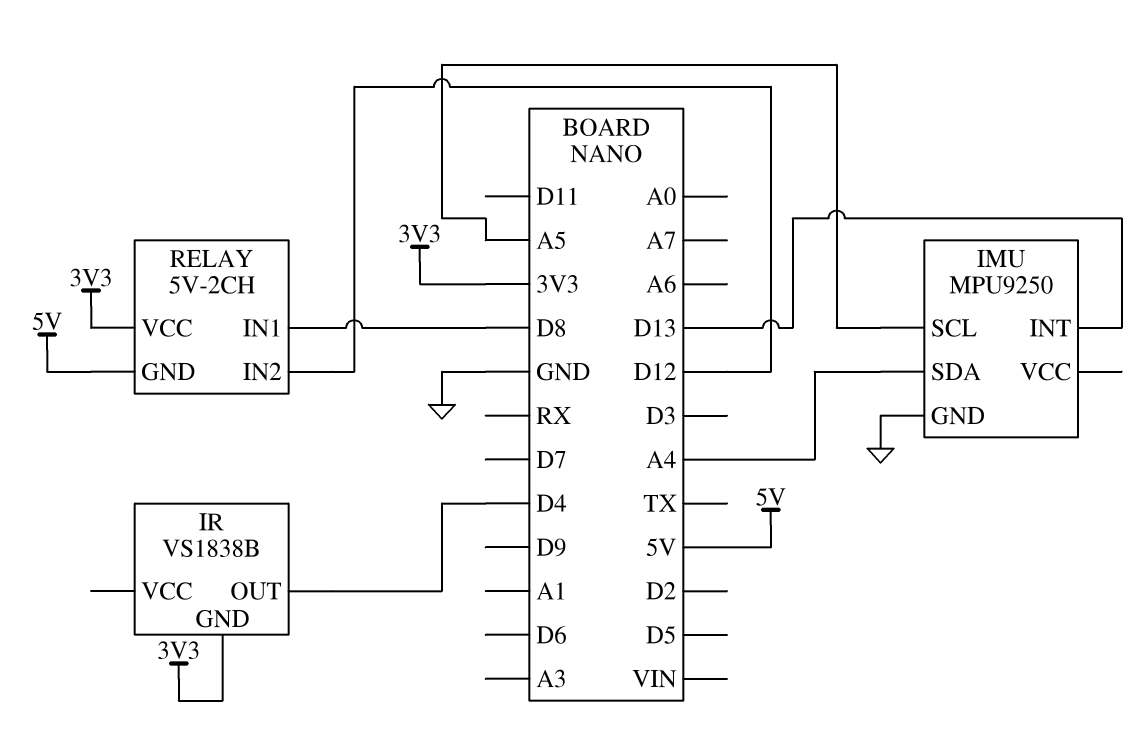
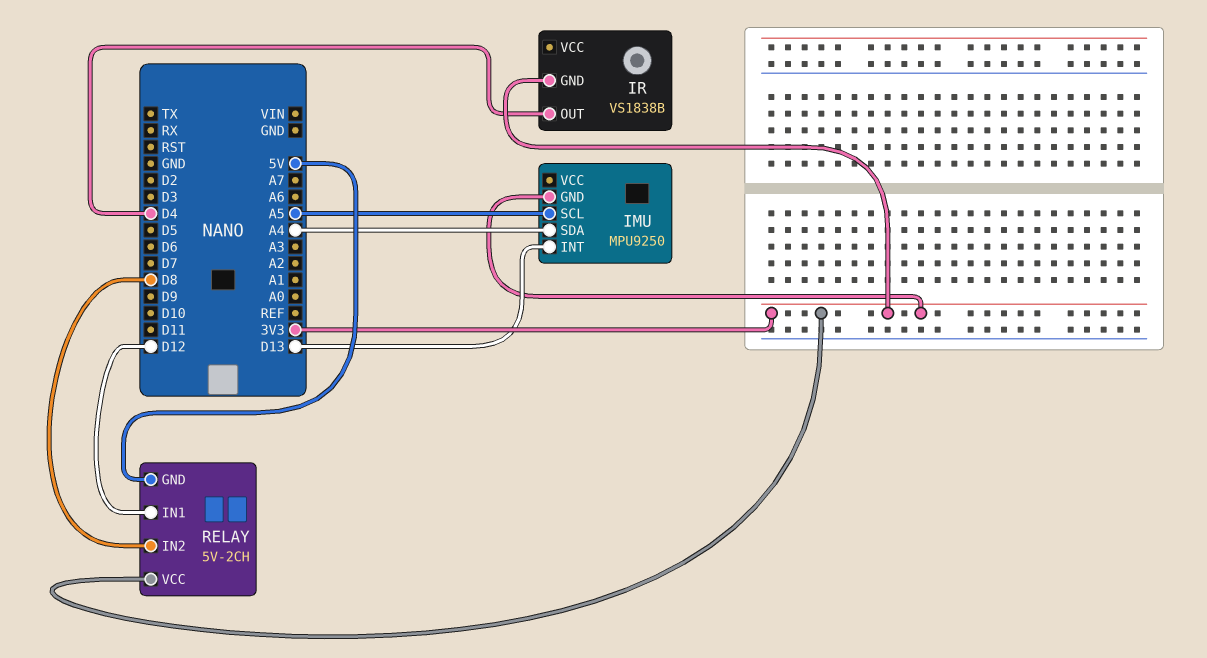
IMU pin GND: GND -> 3V3
RELAY pin IN1: D8 -> D12
RELAY pin IN2: D12 -> D8

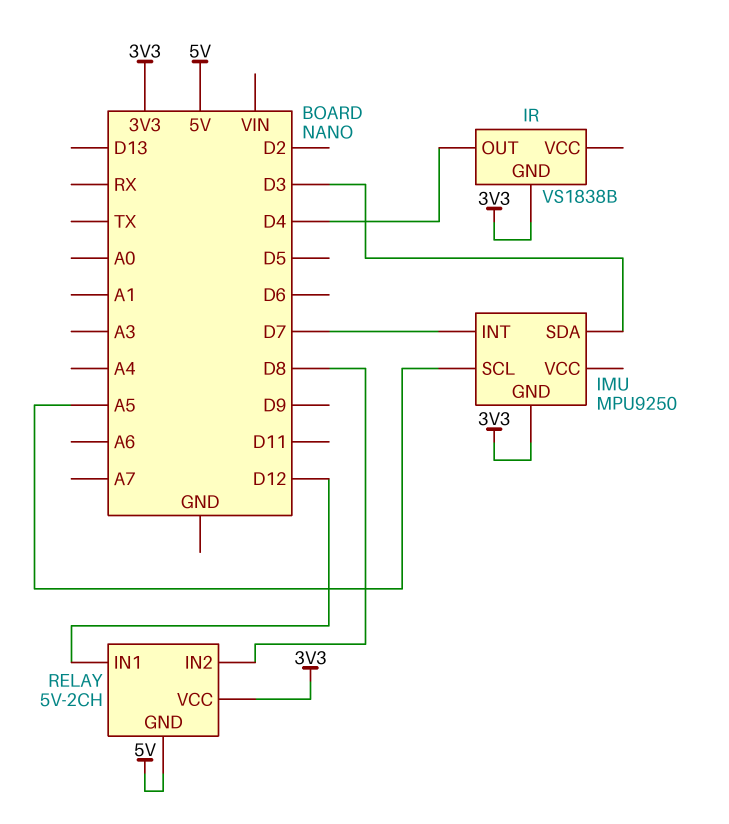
IMU pin INT: D13 -> D7
IMU pin SDA: A4 -> D3

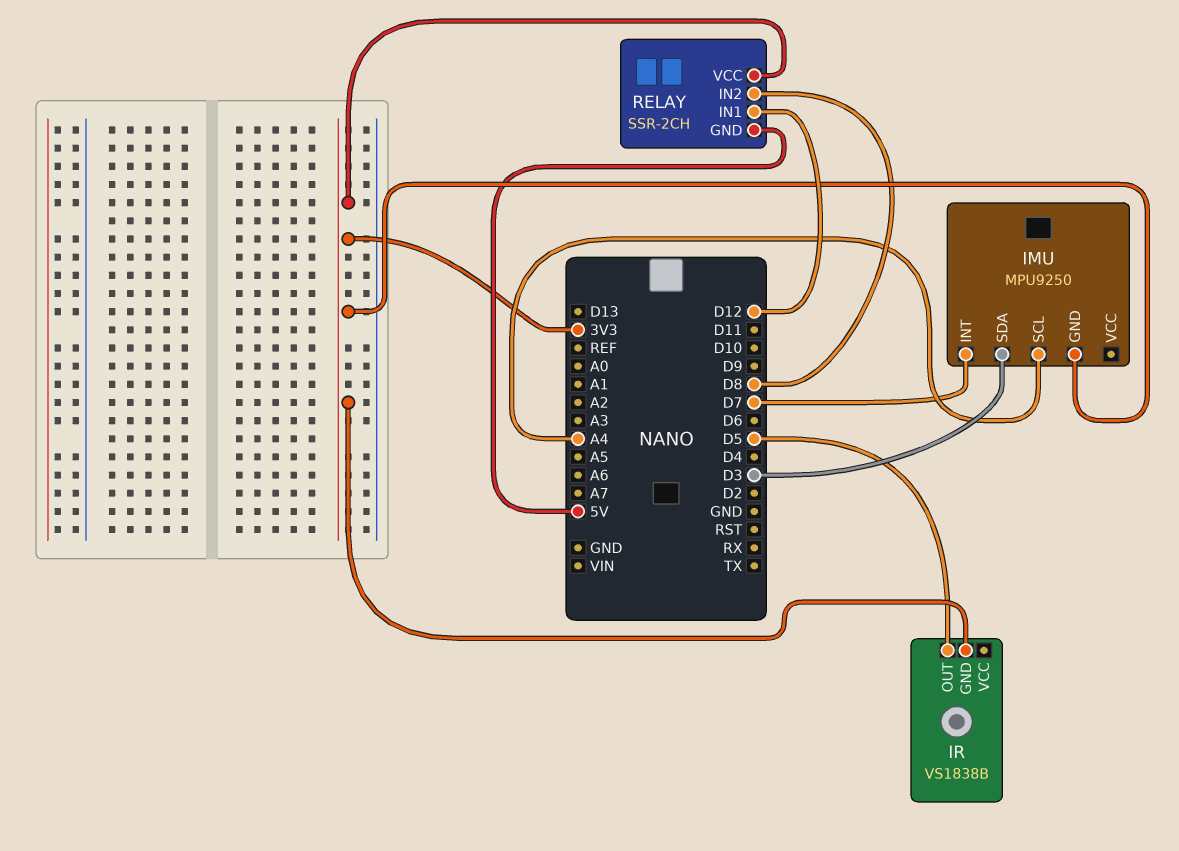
IMU pin SCL: A5 -> A4
IR pin OUT: D4 -> D5
RELAY: 5V-2CH -> SSR-2CH

